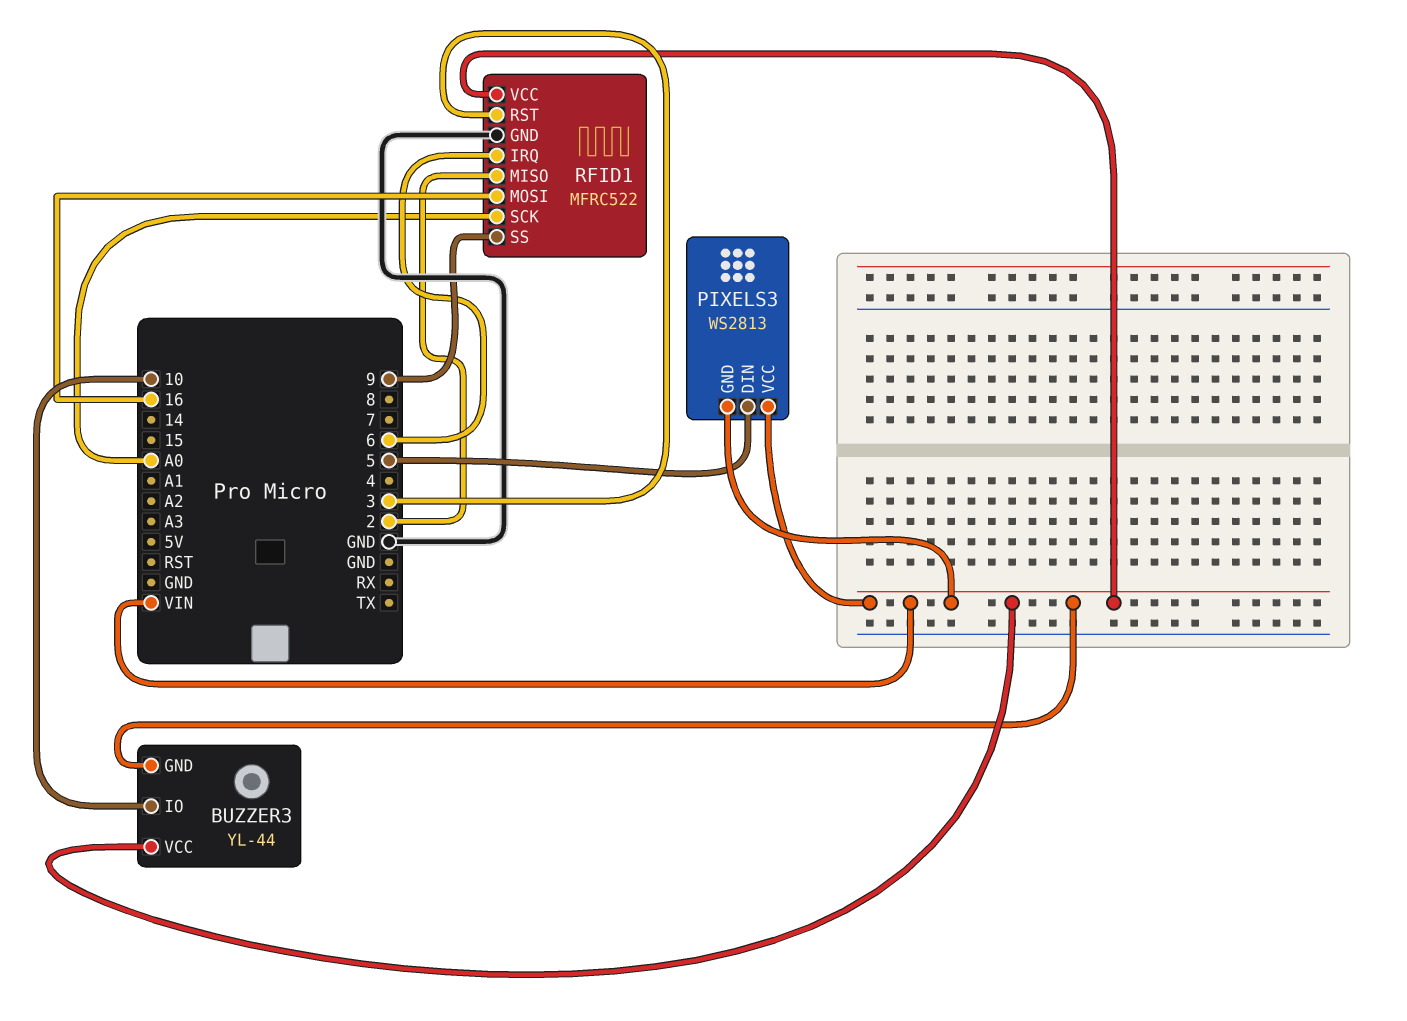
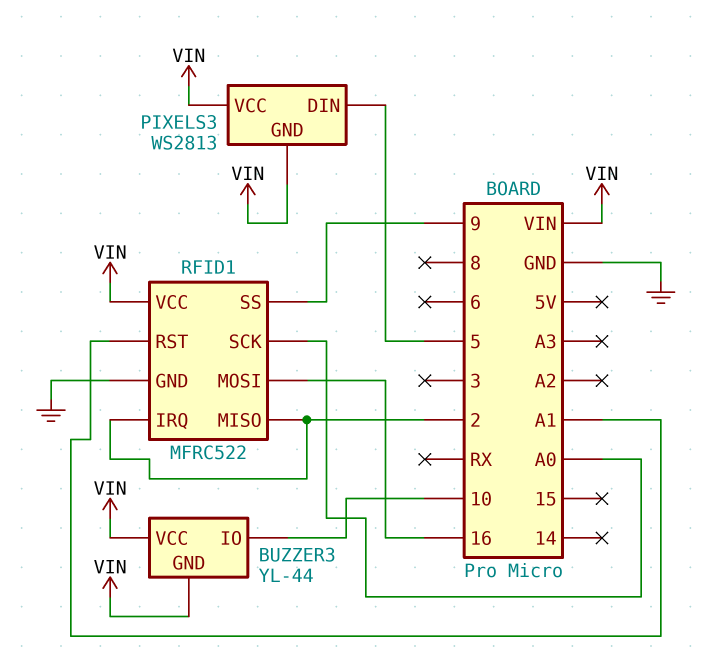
RFID1 pin IRQ: 6 -> 2
RFID1 pin RST: 3 -> A1

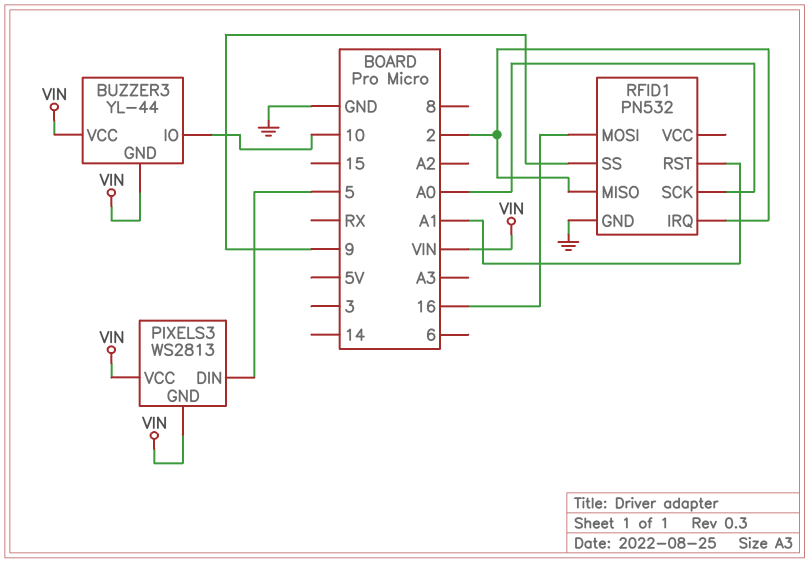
RFID1: MFRC522 -> PN532
RFID1 pin VCC: VIN -> none

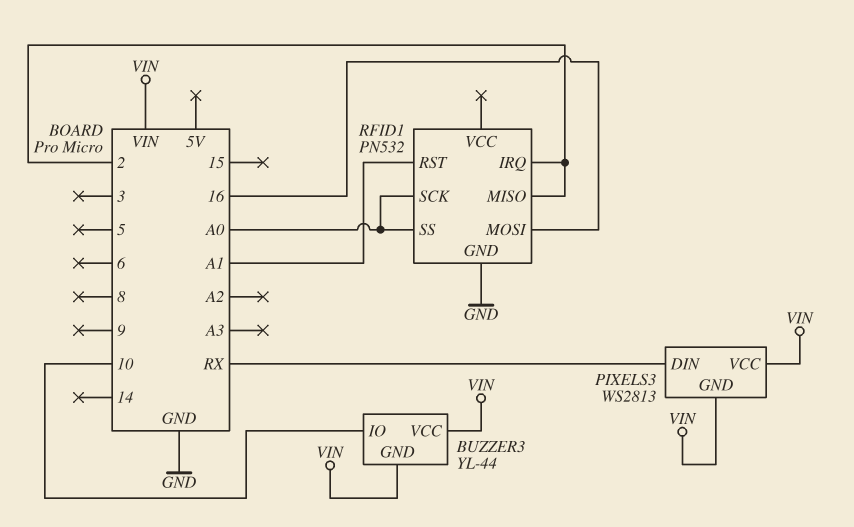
PIXELS3 pin DIN: 5 -> RX
RFID1 pin SS: 9 -> A0

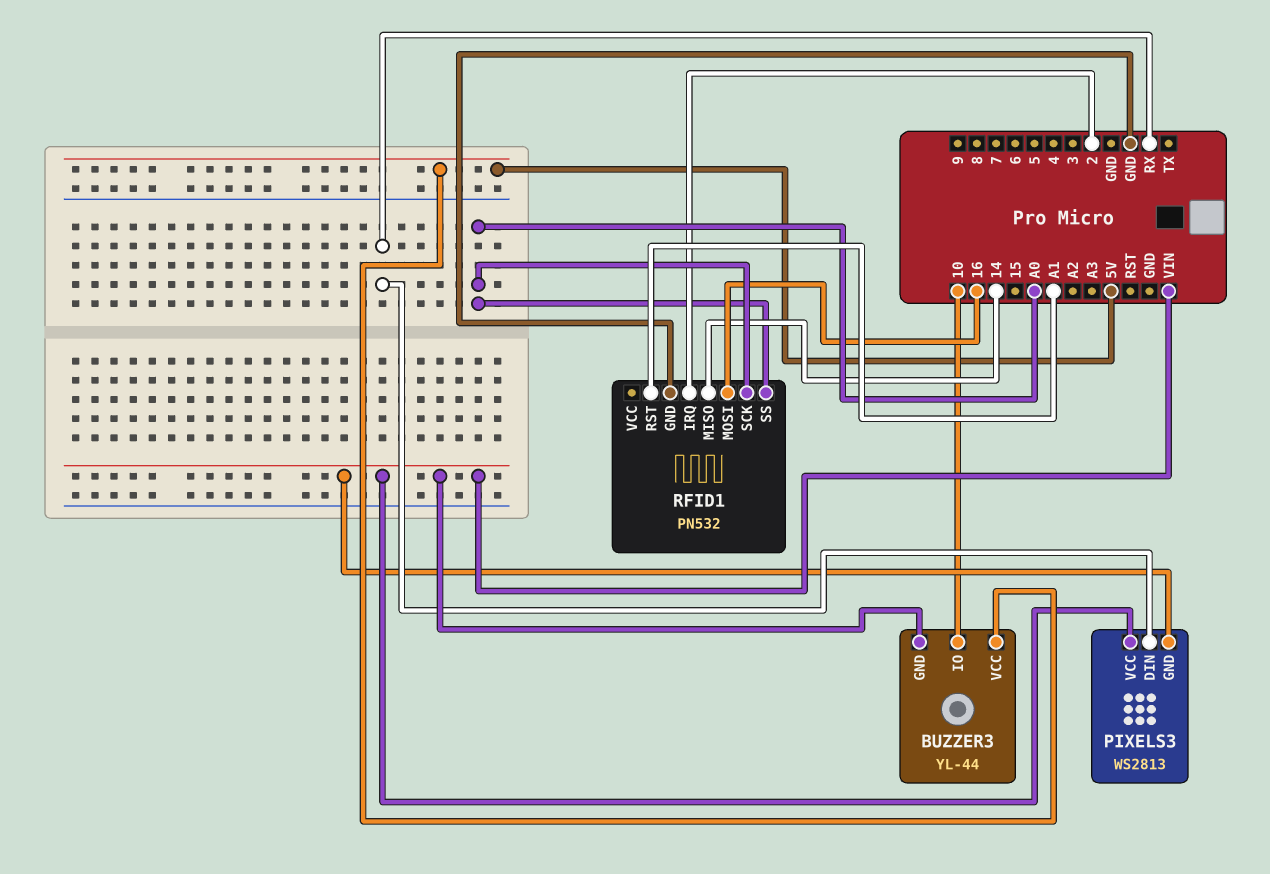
BUZZER3 pin VCC: VIN -> 5V
RFID1 pin MISO: 2 -> 14

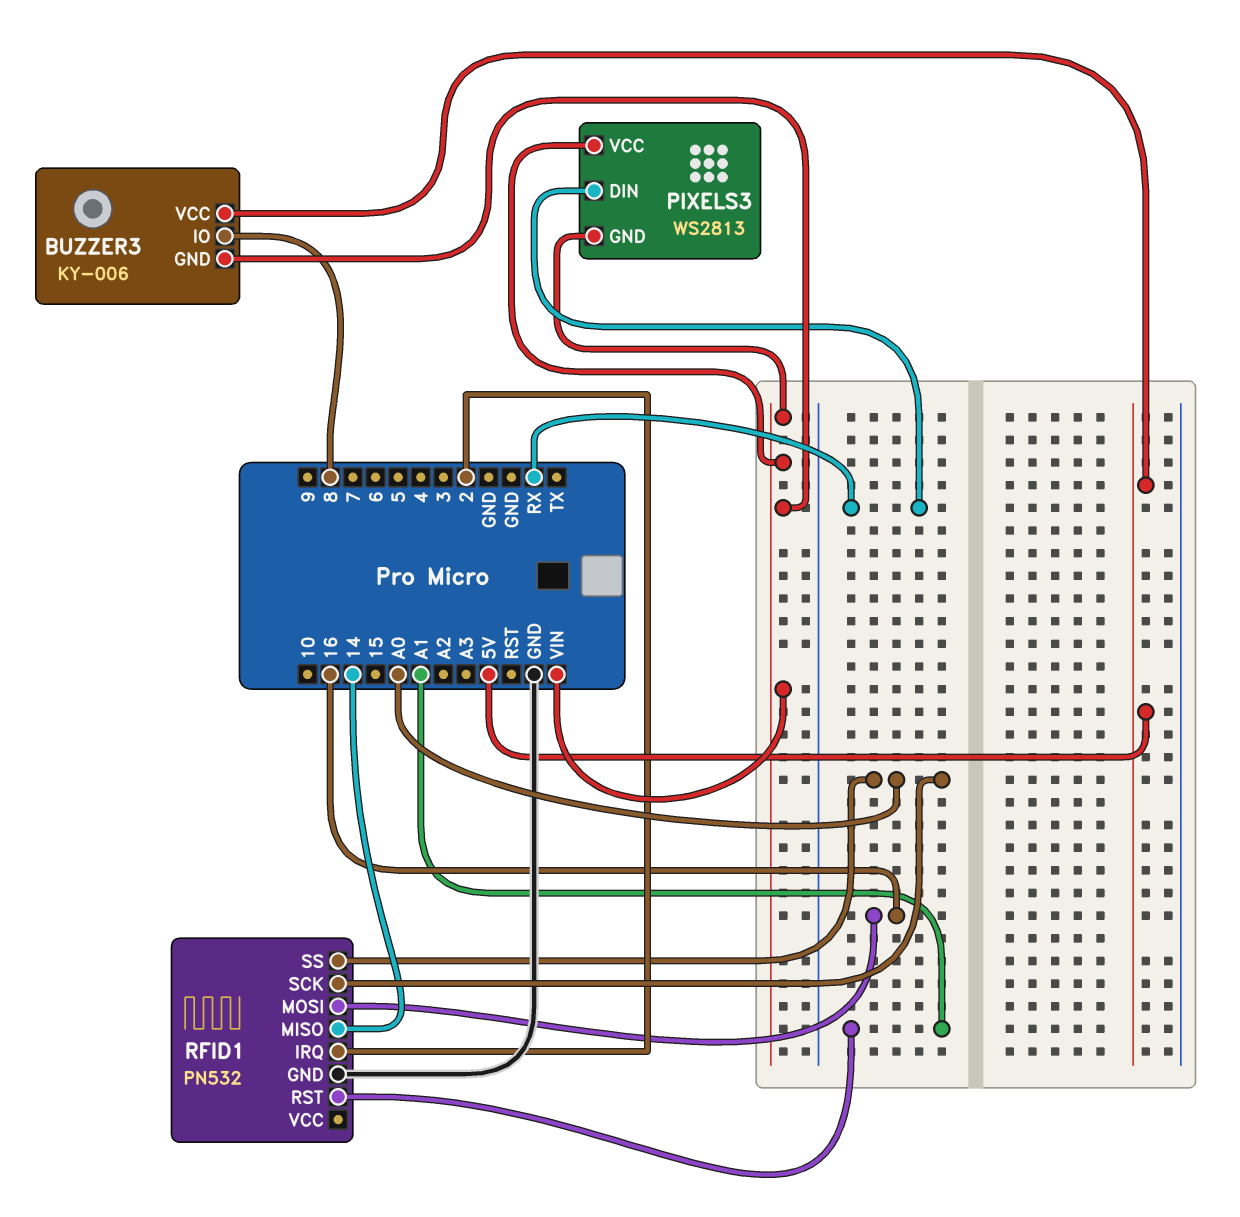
BUZZER3: YL-44 -> KY-006
BUZZER3 pin IO: 10 -> 8

